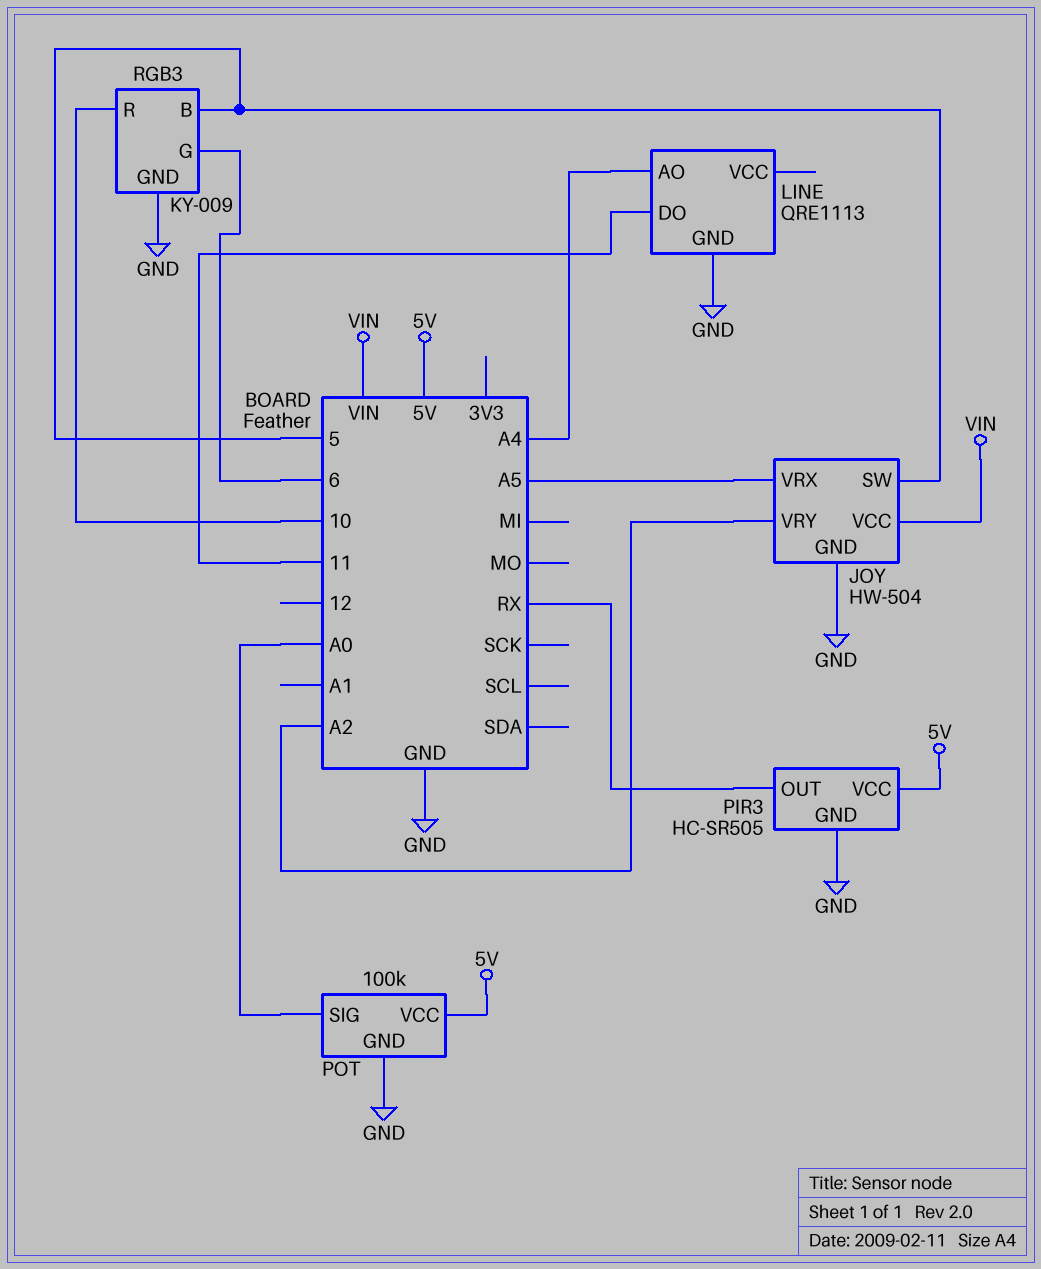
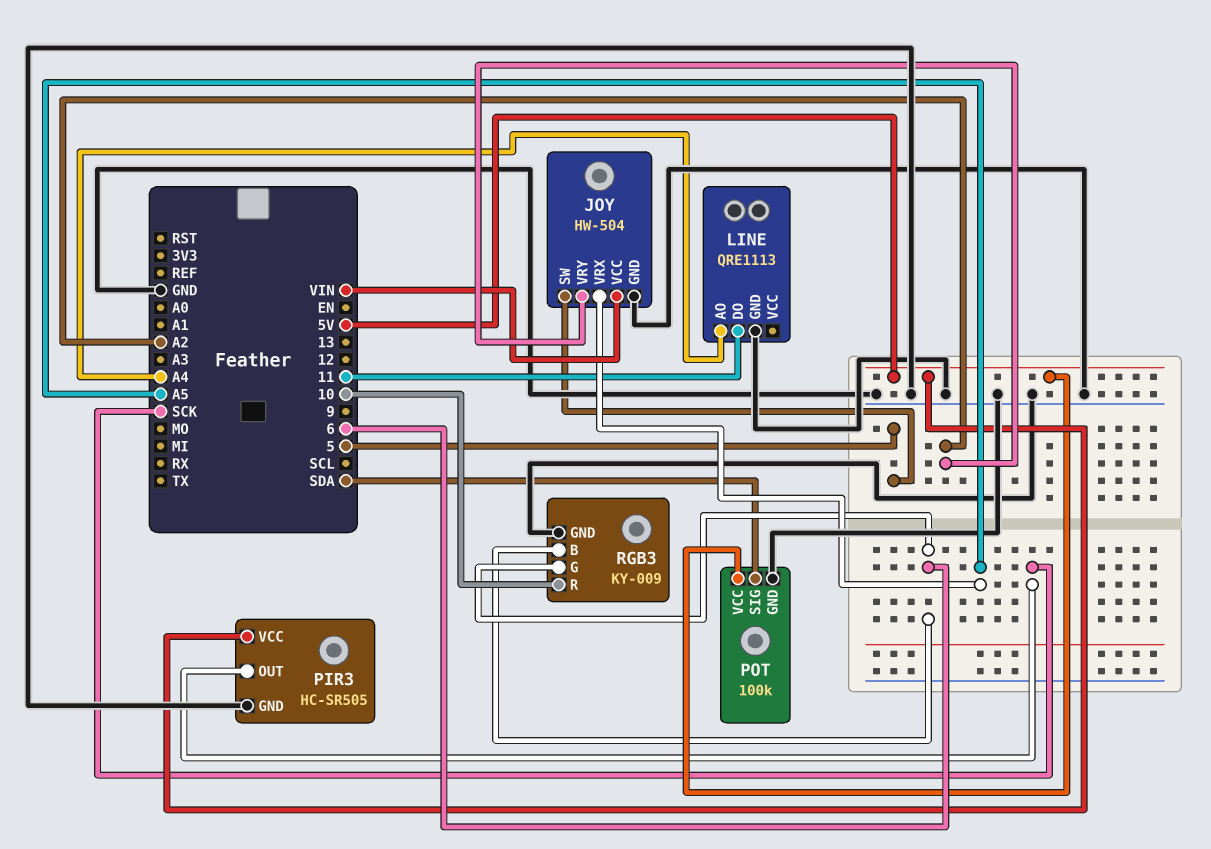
PIR3 pin OUT: RX -> SCK
POT pin SIG: A0 -> SDA
RGB3 pin B: 5 -> 6

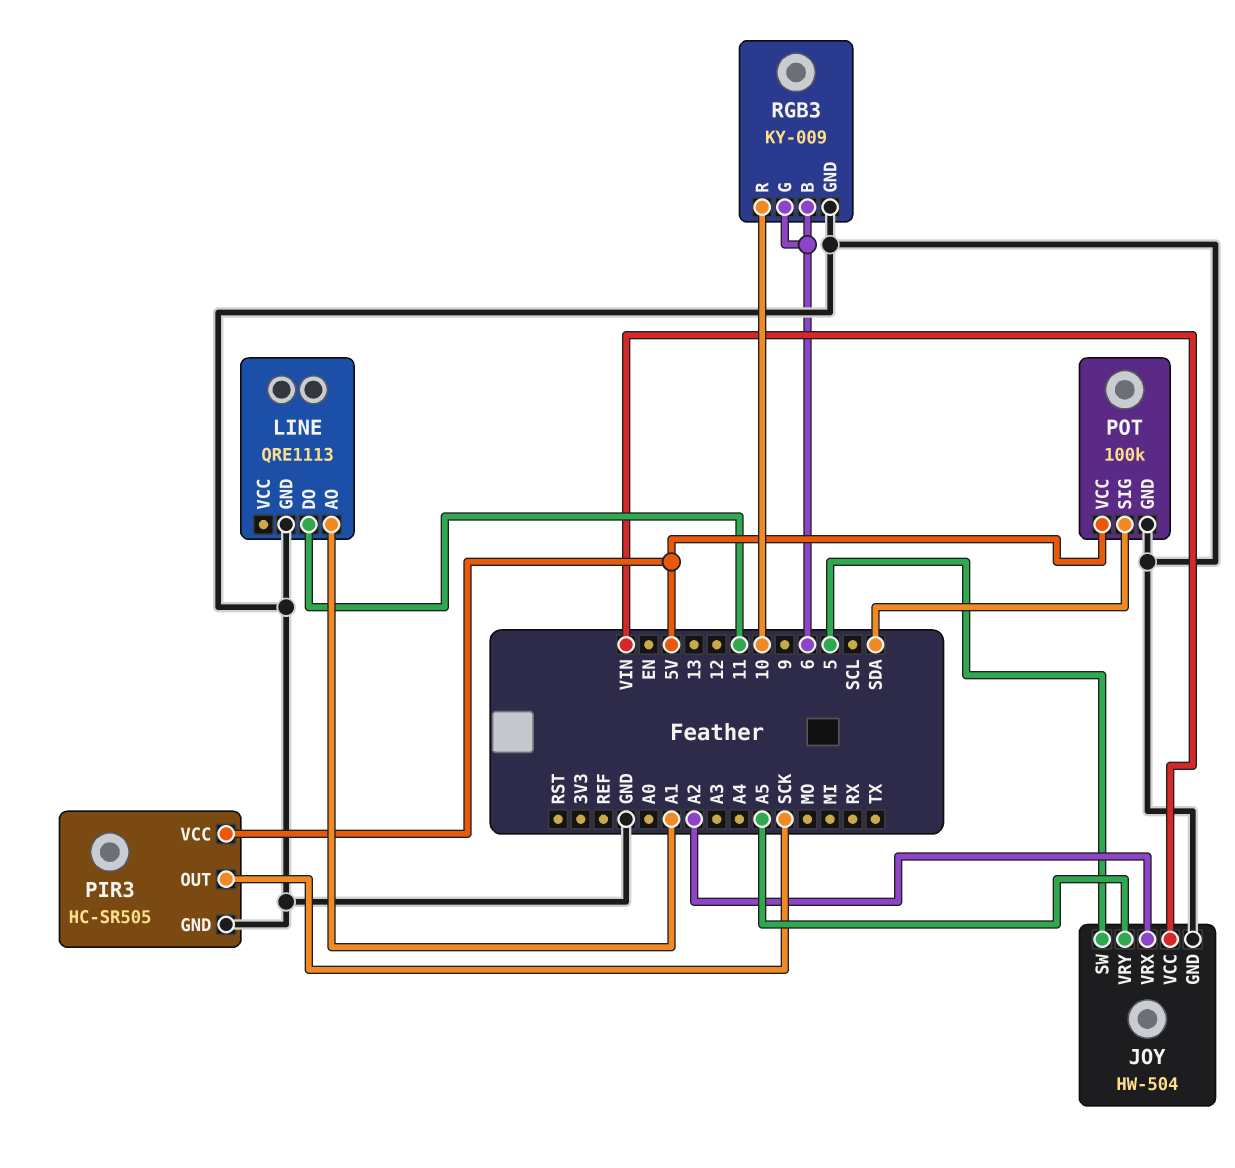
JOY pin VRX: A5 -> A2
JOY pin VRY: A2 -> A5
LINE pin AO: A4 -> A1

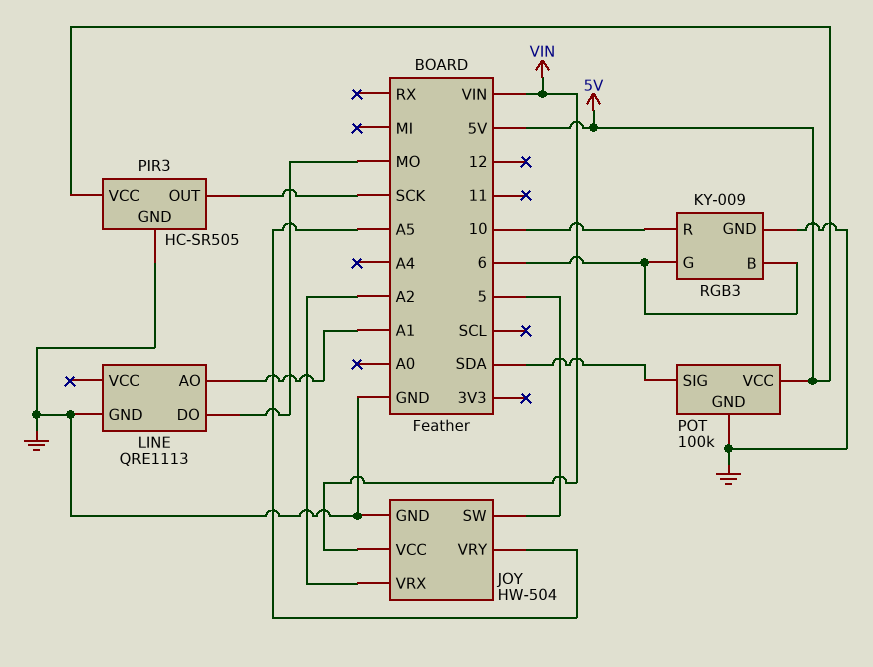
LINE pin DO: 11 -> MO

